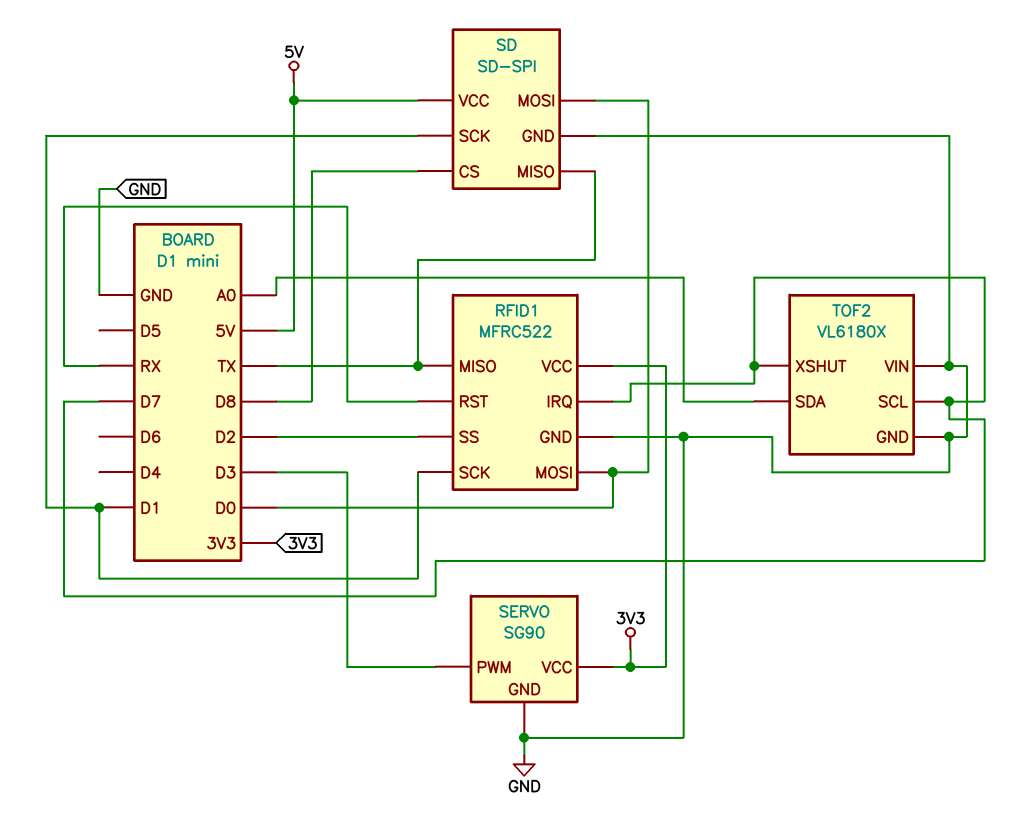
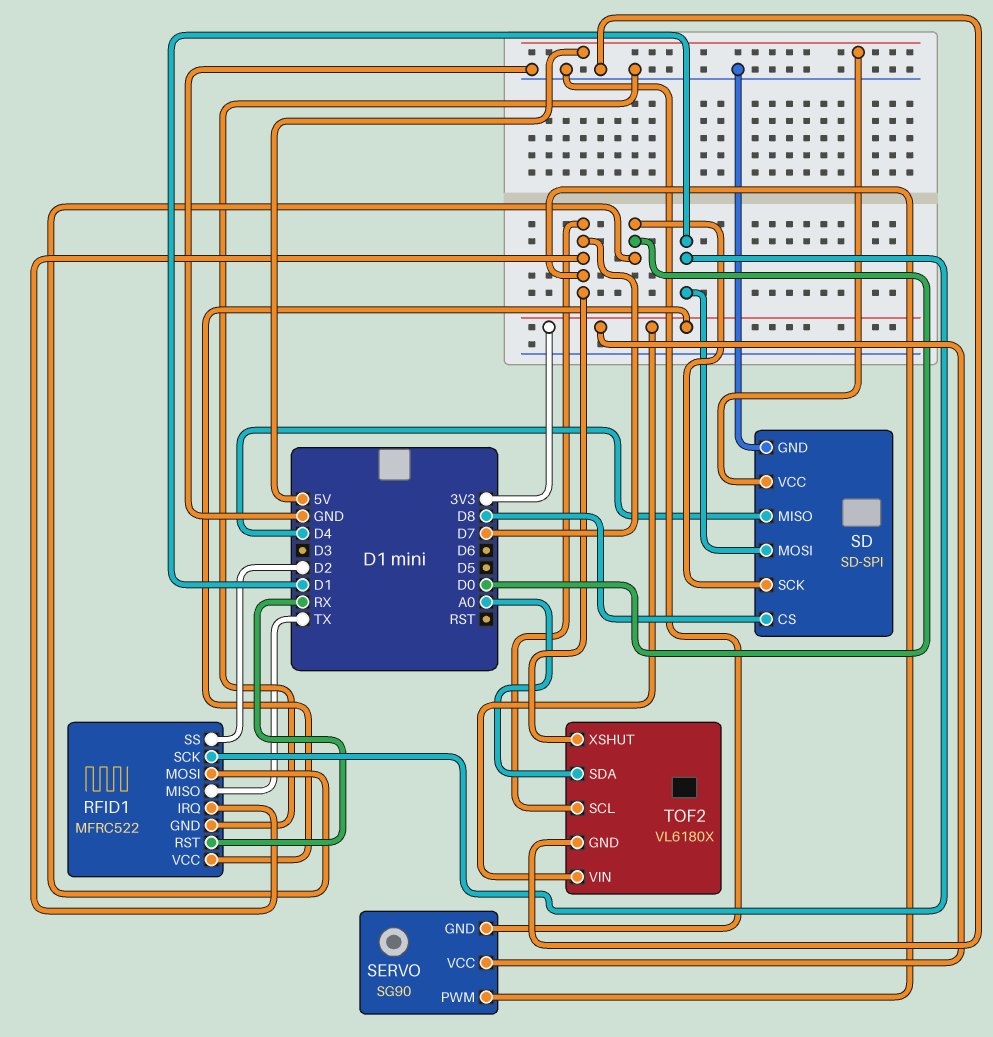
SD pin MISO: TX -> D4
SD pin MOSI: D0 -> D1
SD pin SCK: D1 -> D0
SERVO pin PWM: D3 -> D7
TOF2 pin VIN: GND -> 3V3

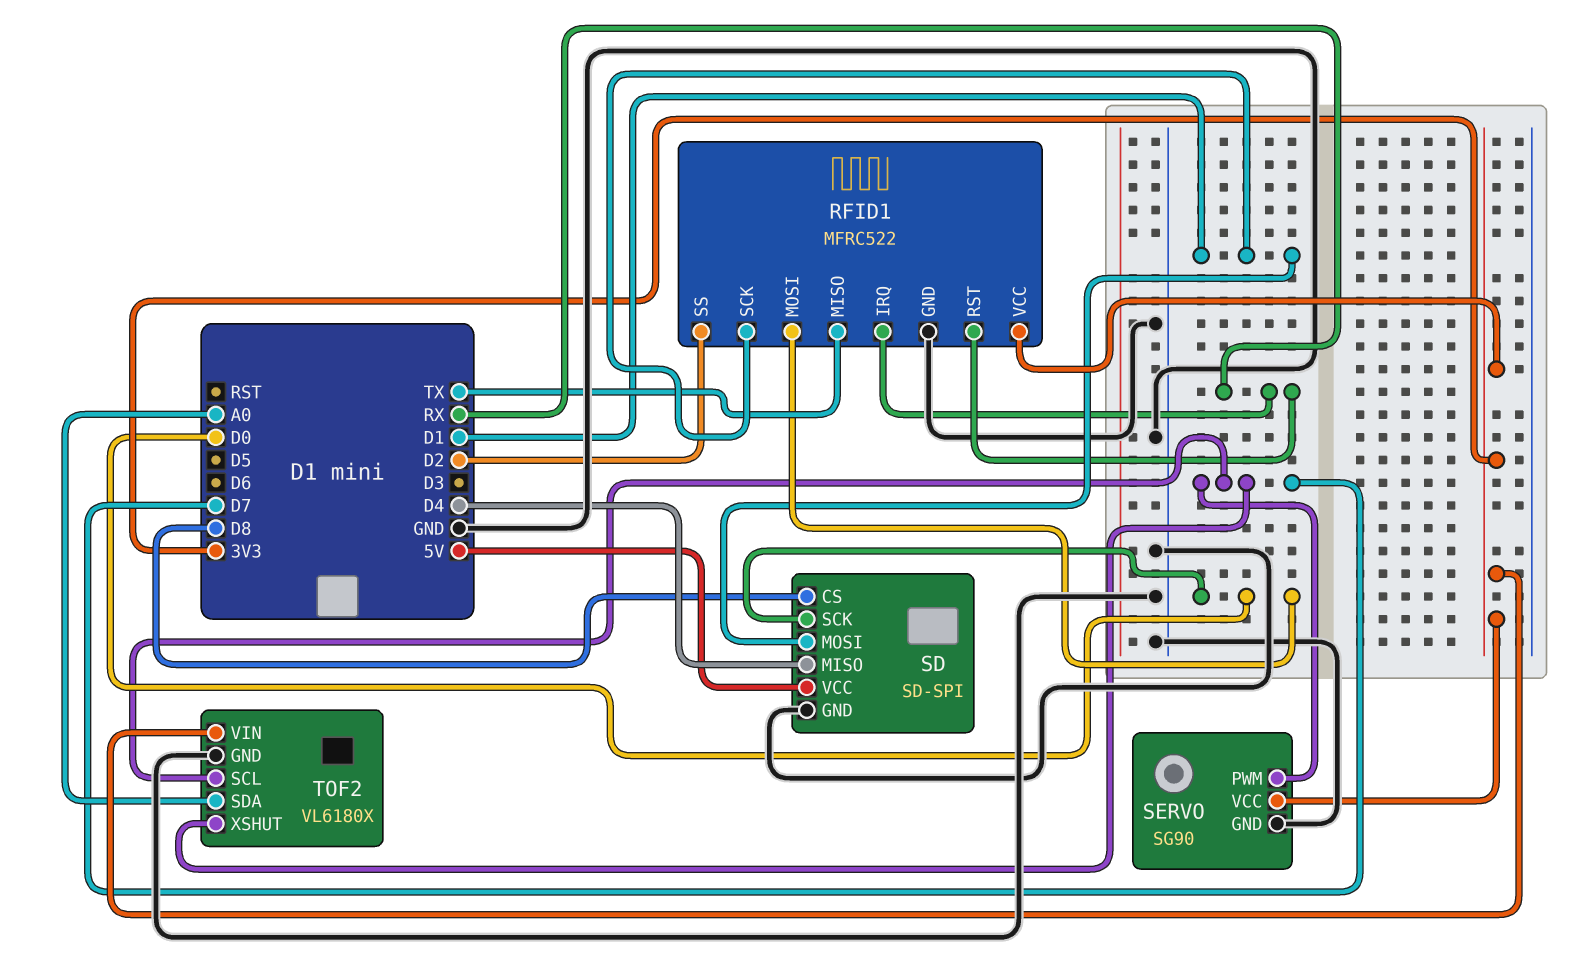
RFID1 pin IRQ: D7 -> RX

